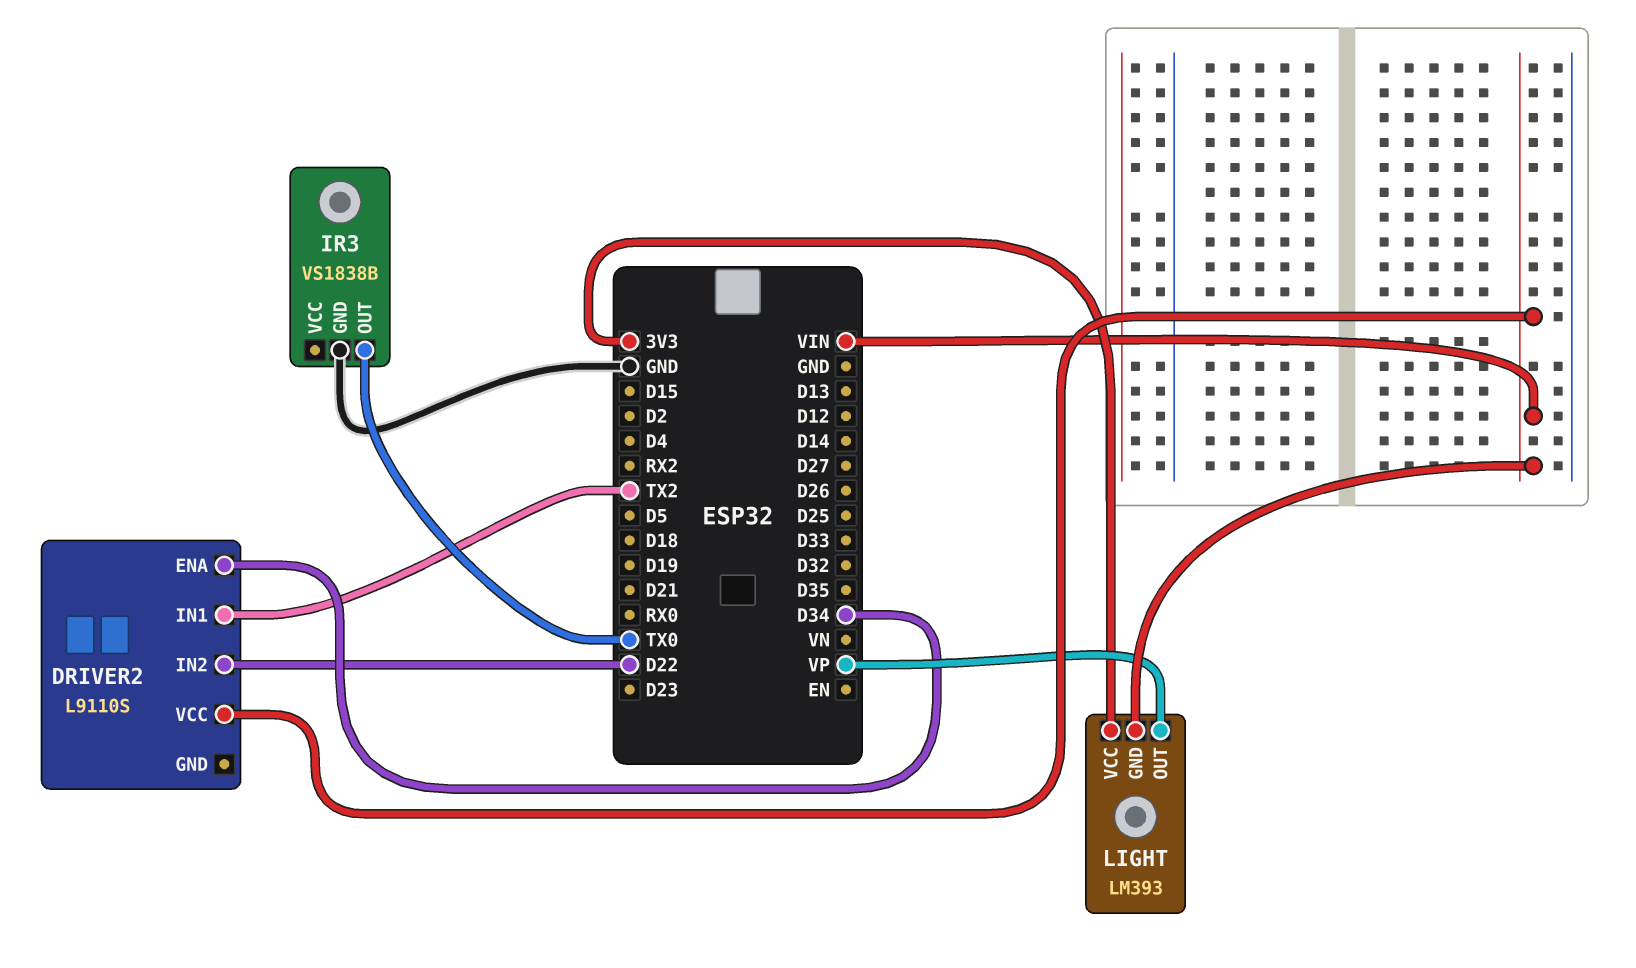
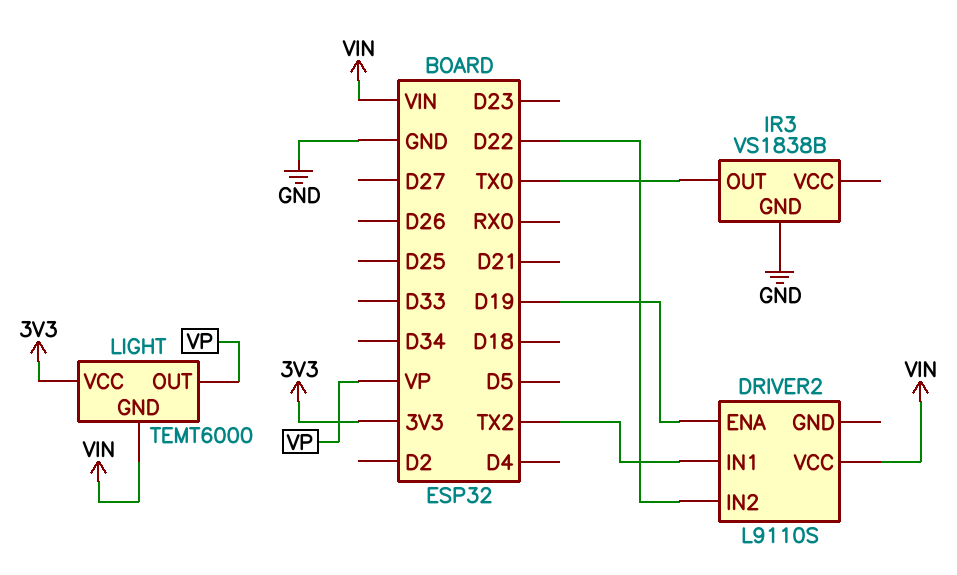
DRIVER2 pin ENA: D34 -> D19
LIGHT: LM393 -> TEMT6000

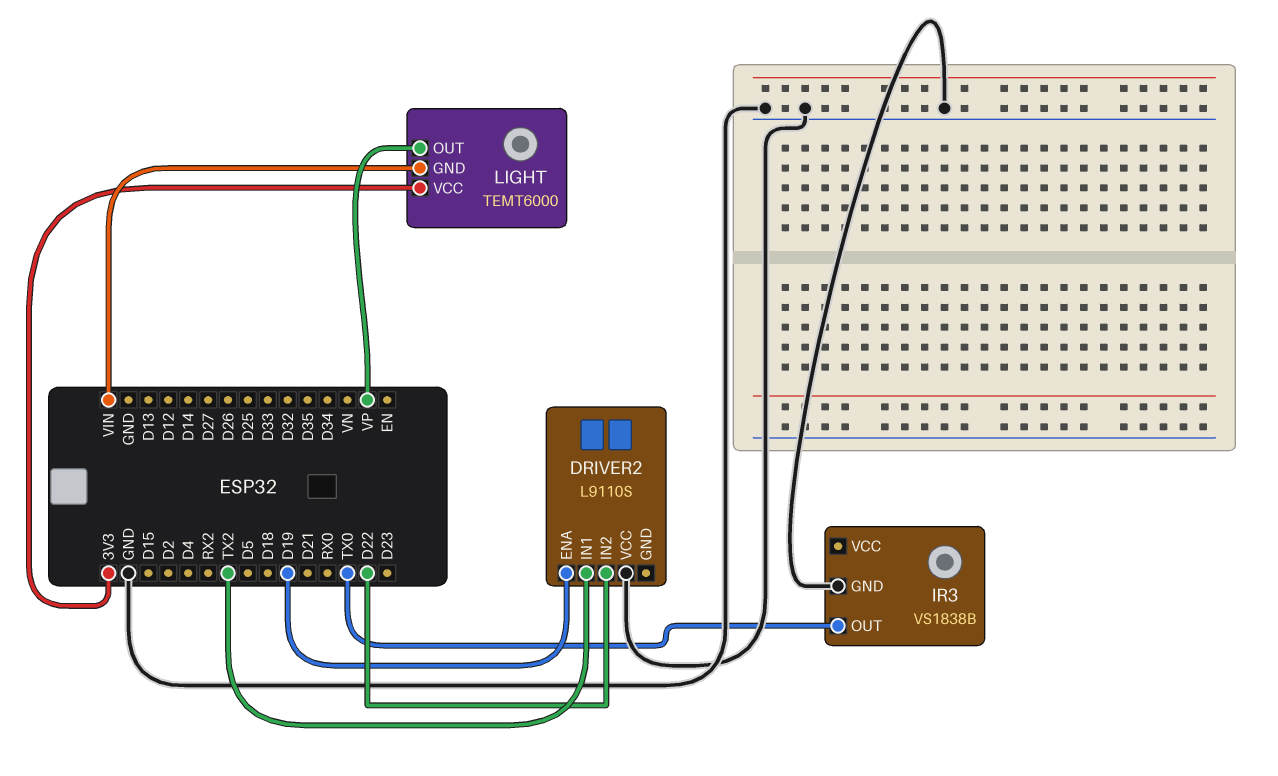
DRIVER2 pin VCC: VIN -> GND

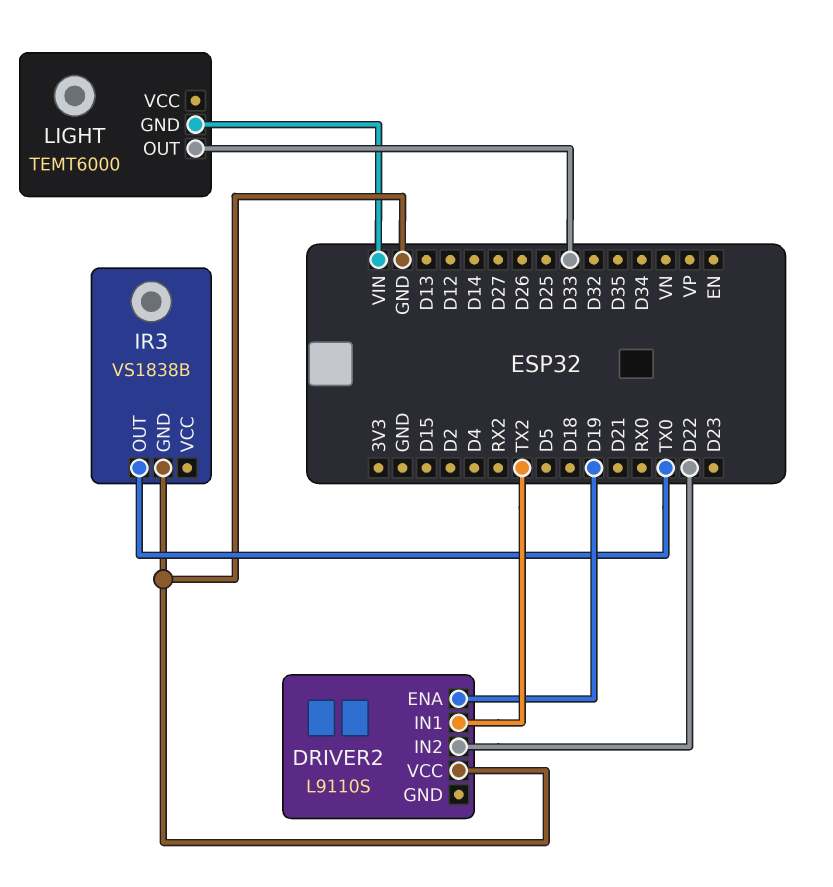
LIGHT pin OUT: VP -> D33
LIGHT pin VCC: 3V3 -> none

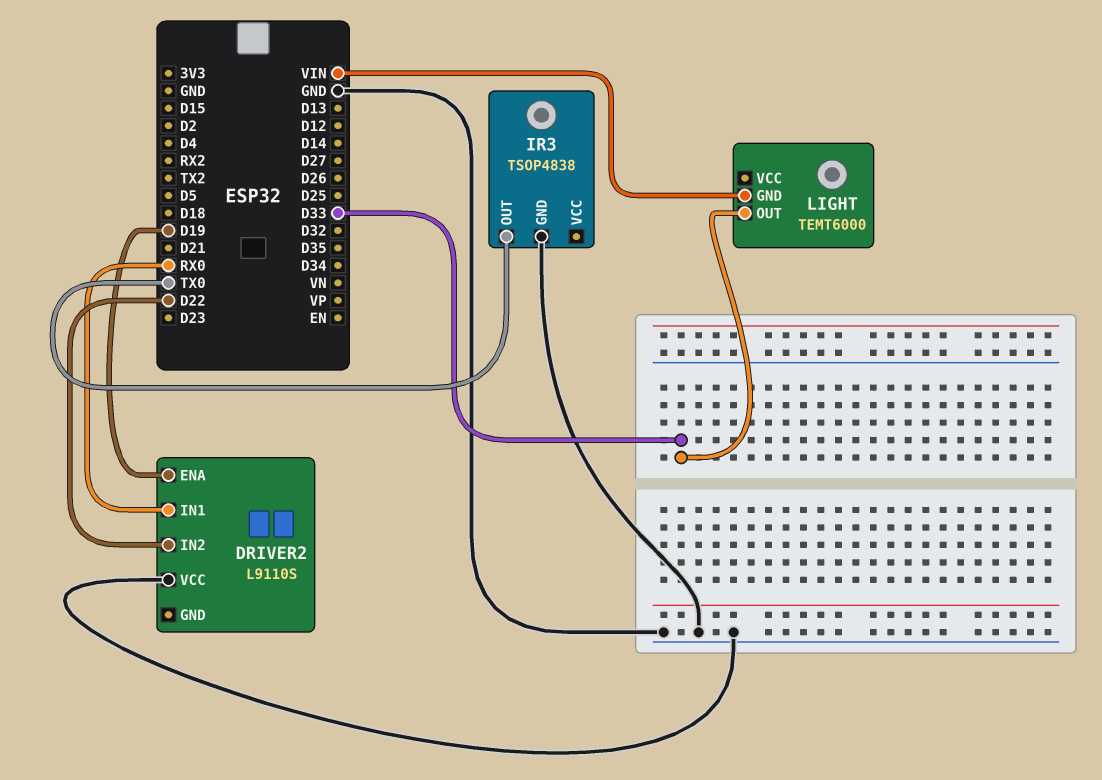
DRIVER2 pin IN1: TX2 -> RX0
IR3: VS1838B -> TSOP4838

